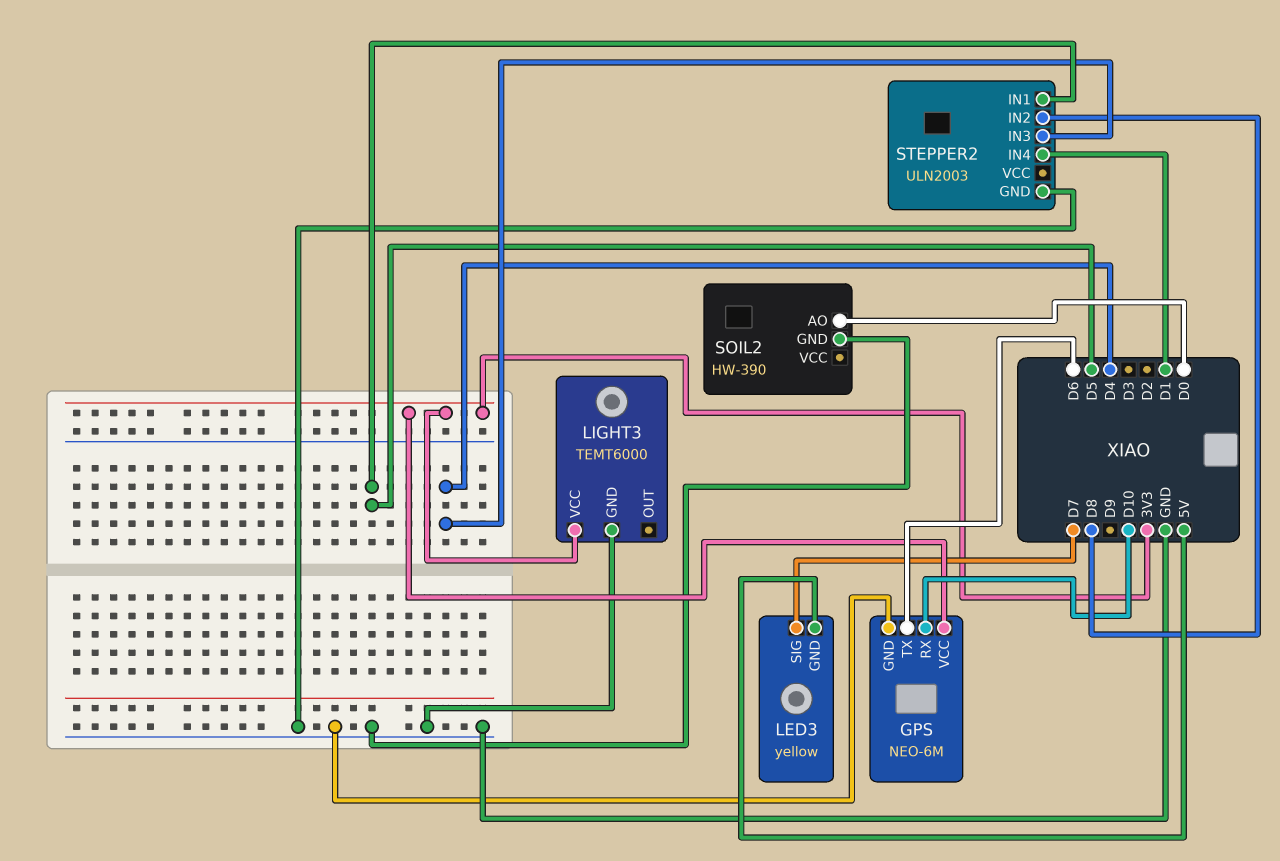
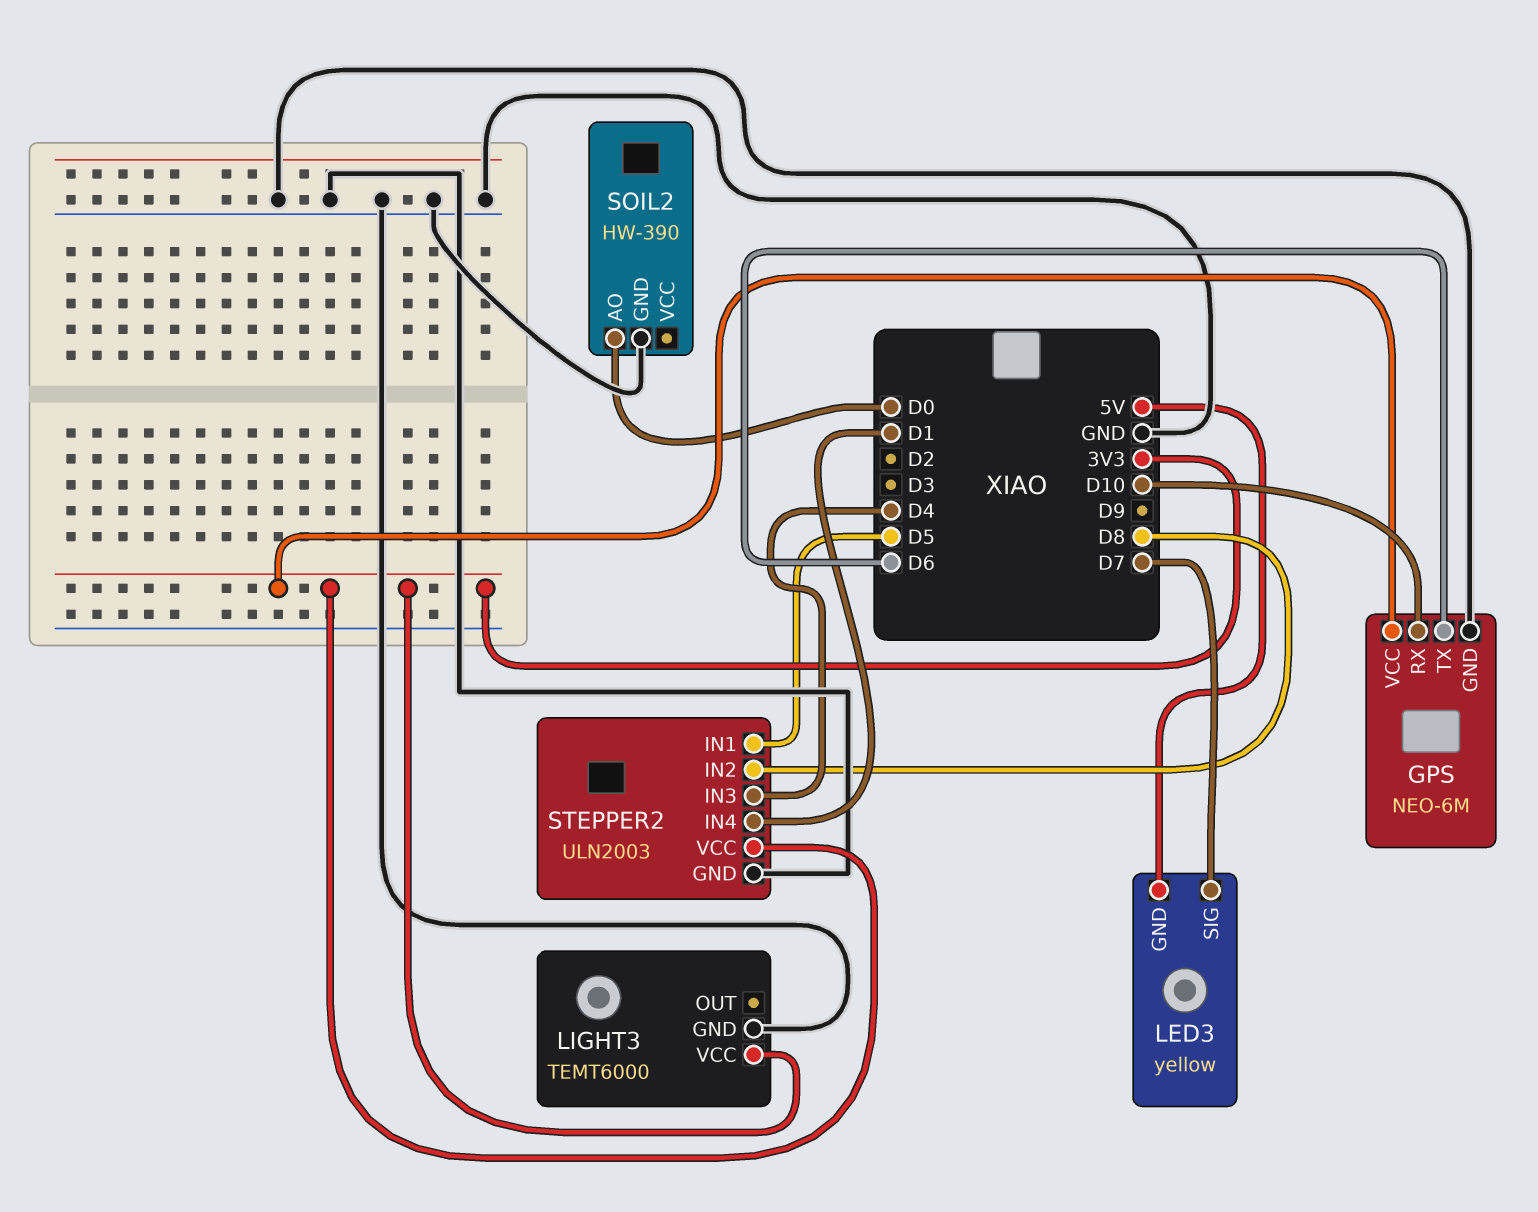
STEPPER2 pin VCC: none -> 3V3

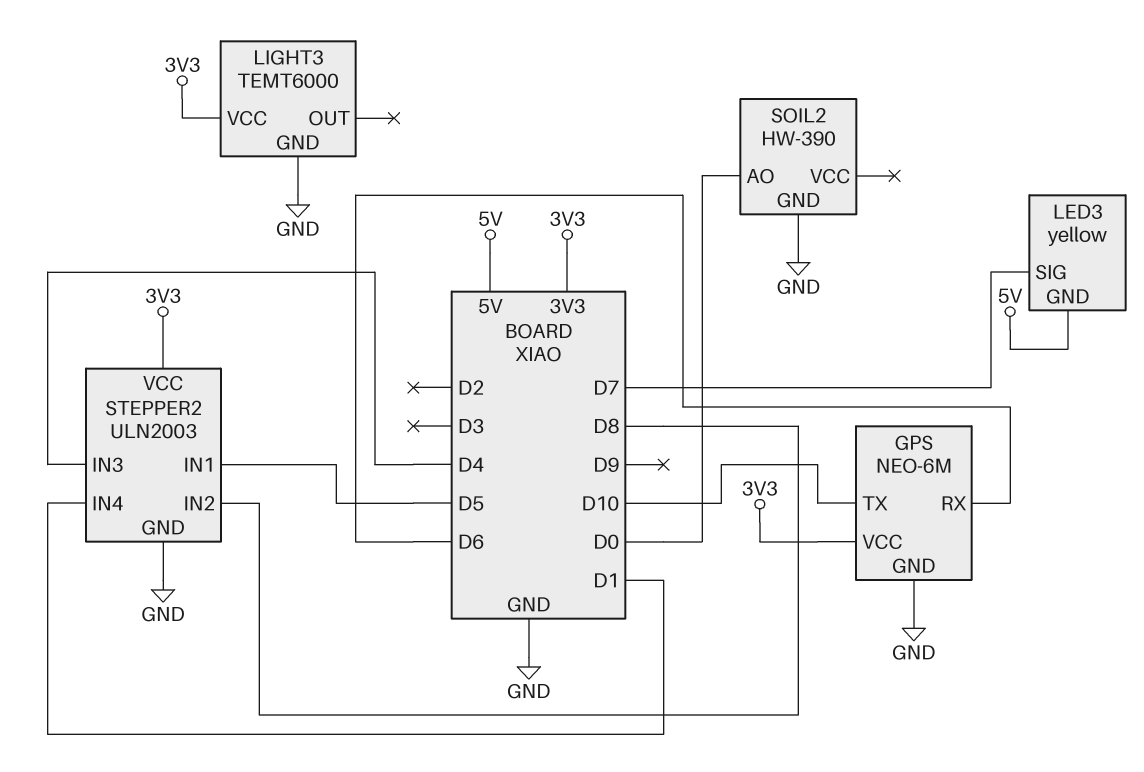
GPS pin RX: D10 -> D6
GPS pin TX: D6 -> D10

